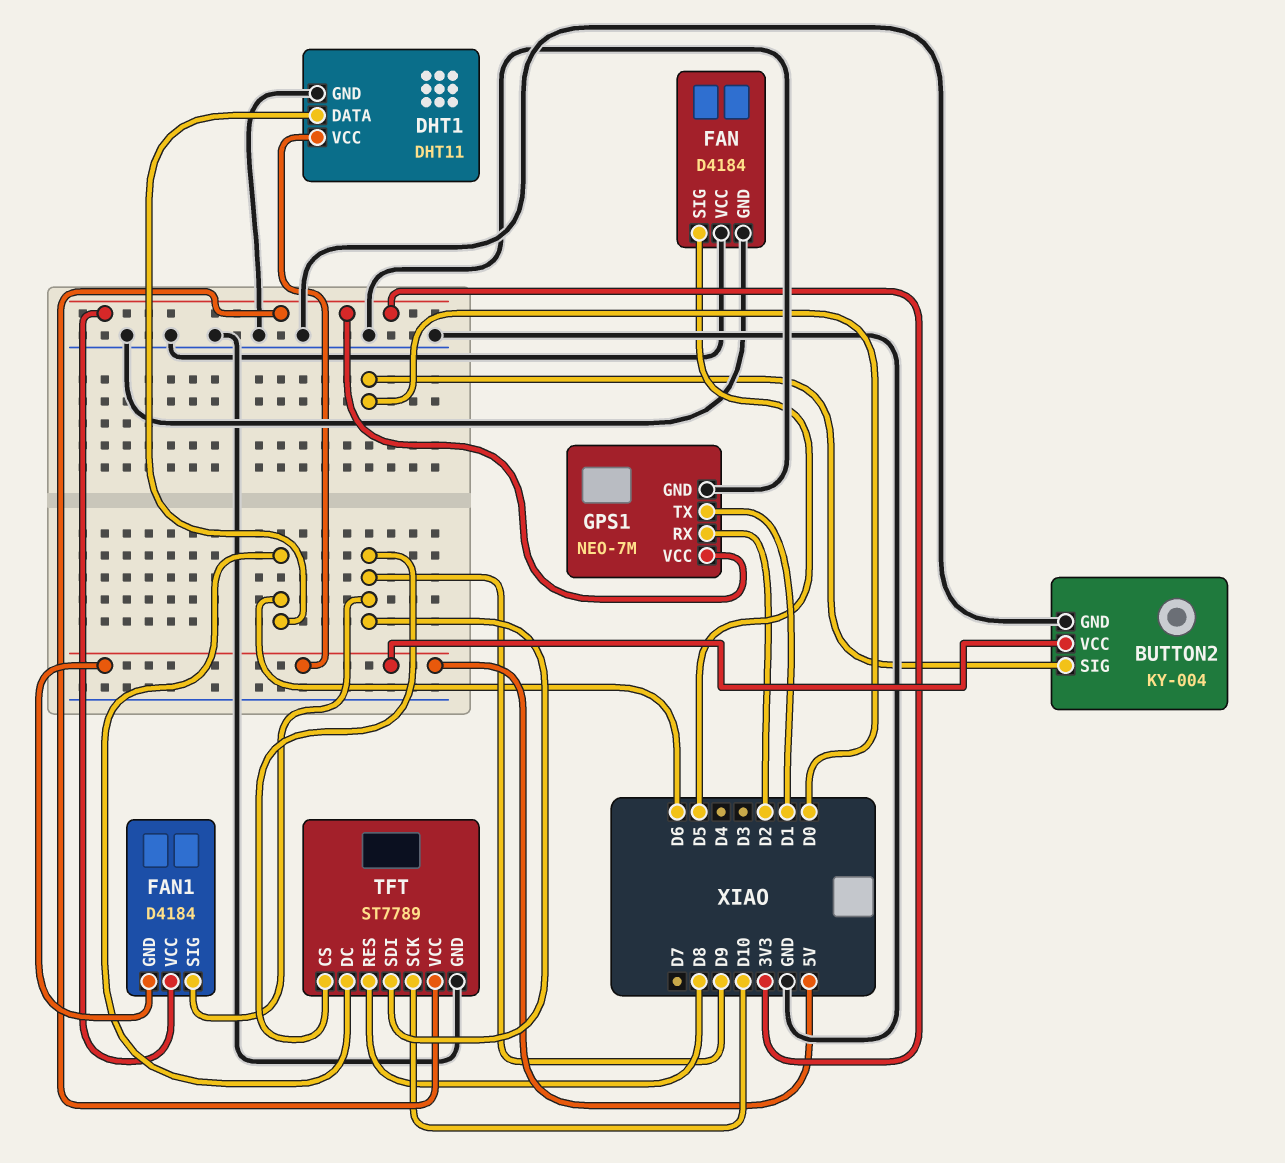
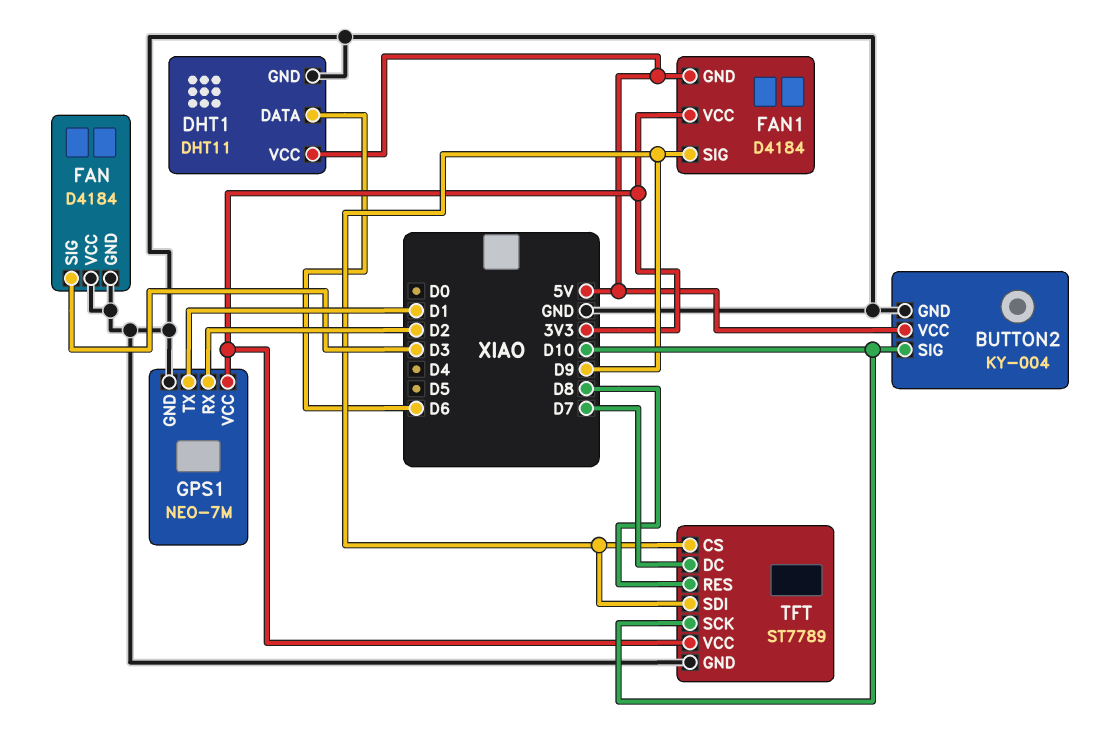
BUTTON2 pin SIG: D0 -> D10
FAN pin SIG: D5 -> D3
TFT pin DC: D6 -> D7

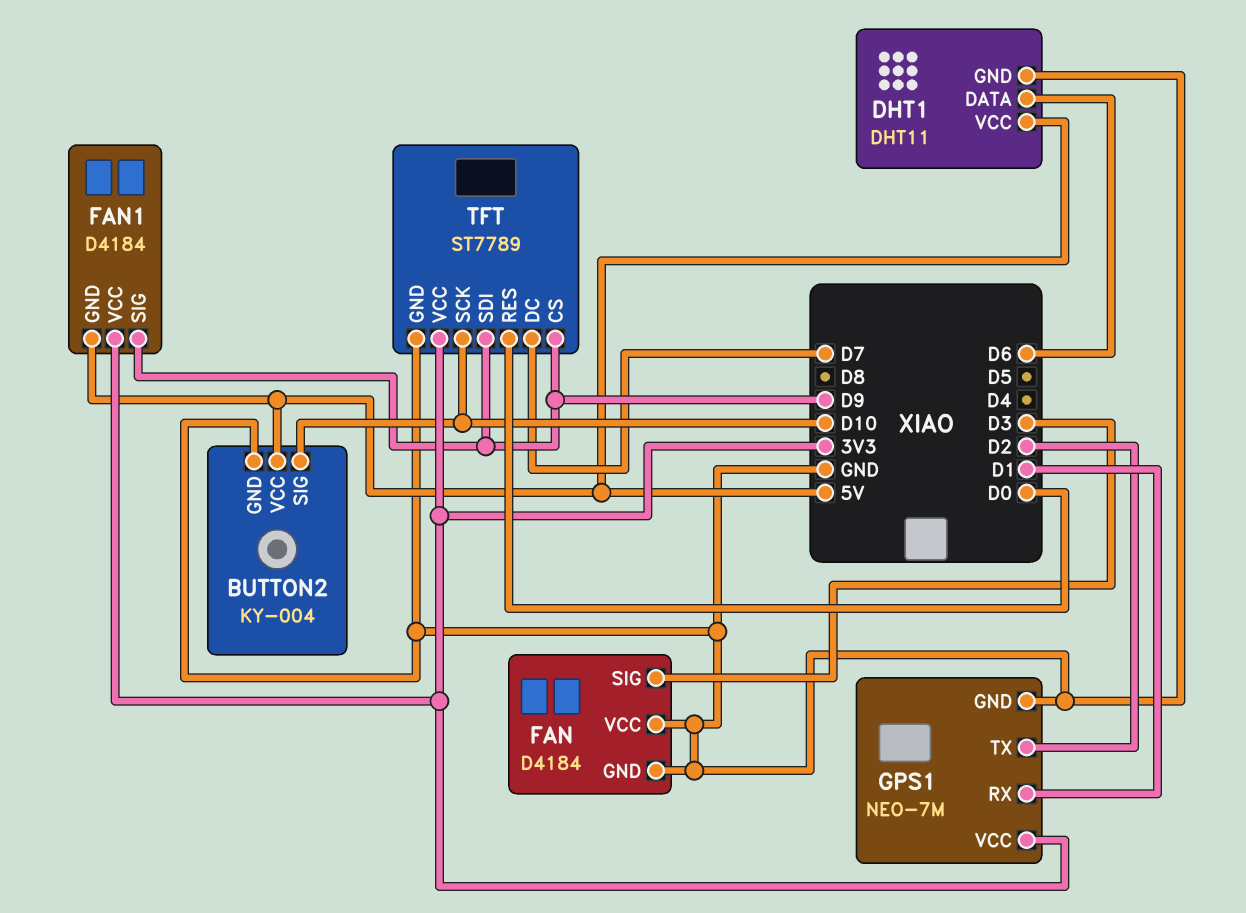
GPS1 pin RX: D2 -> D1
GPS1 pin TX: D1 -> D2
TFT pin RES: D8 -> D0

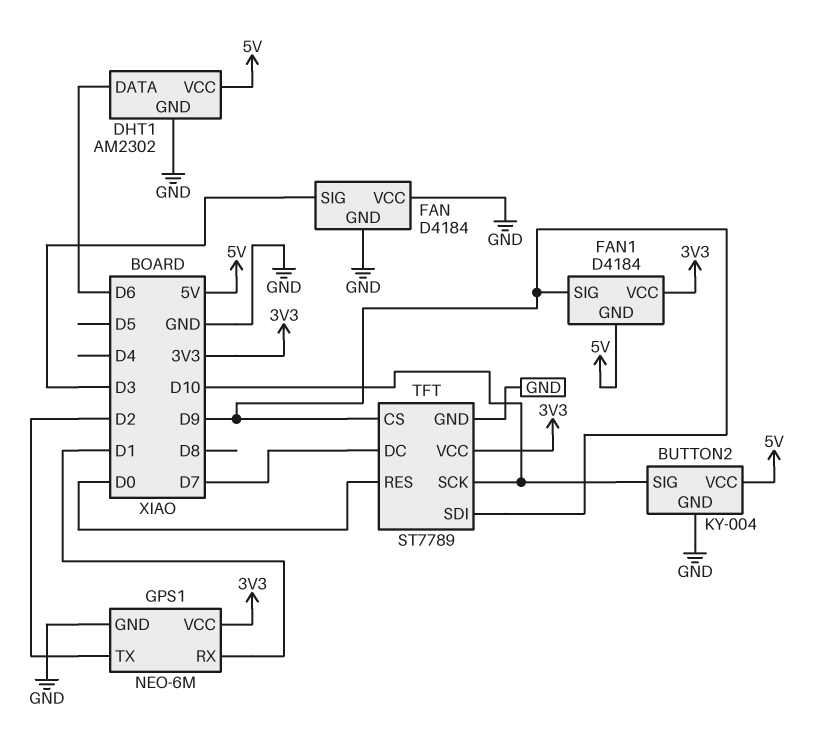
DHT1: DHT11 -> AM2302
GPS1: NEO-7M -> NEO-6M

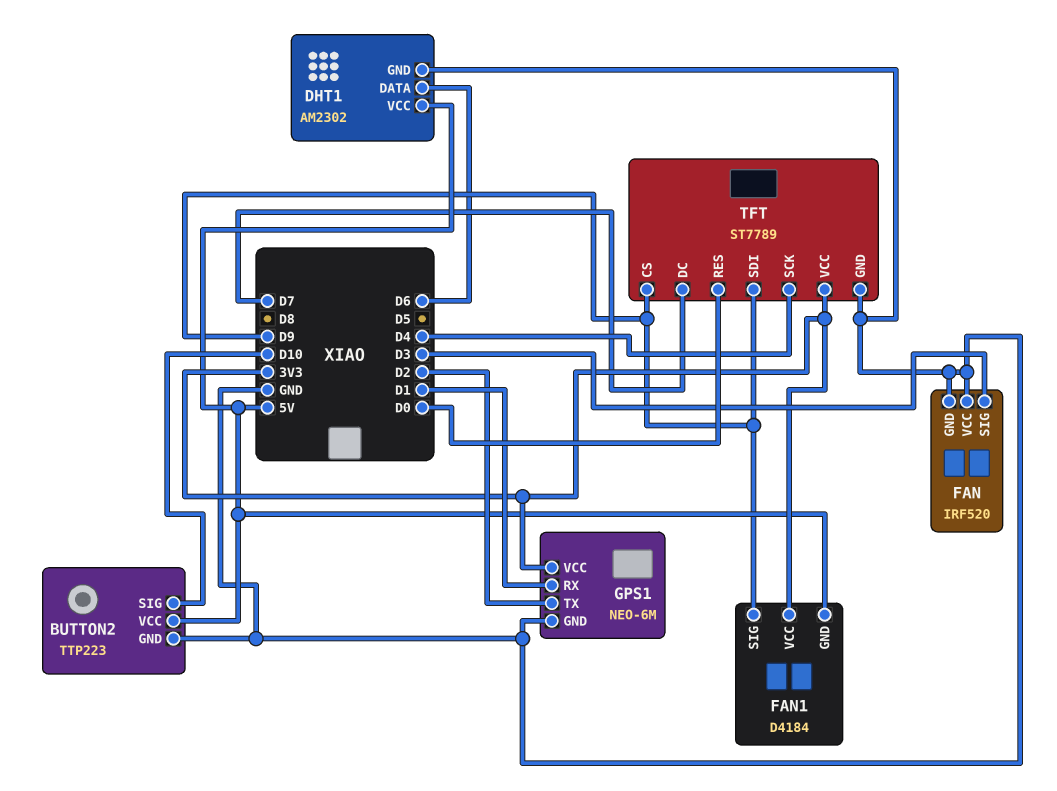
BUTTON2: KY-004 -> TTP223
FAN: D4184 -> IRF520
TFT pin SCK: D10 -> D4

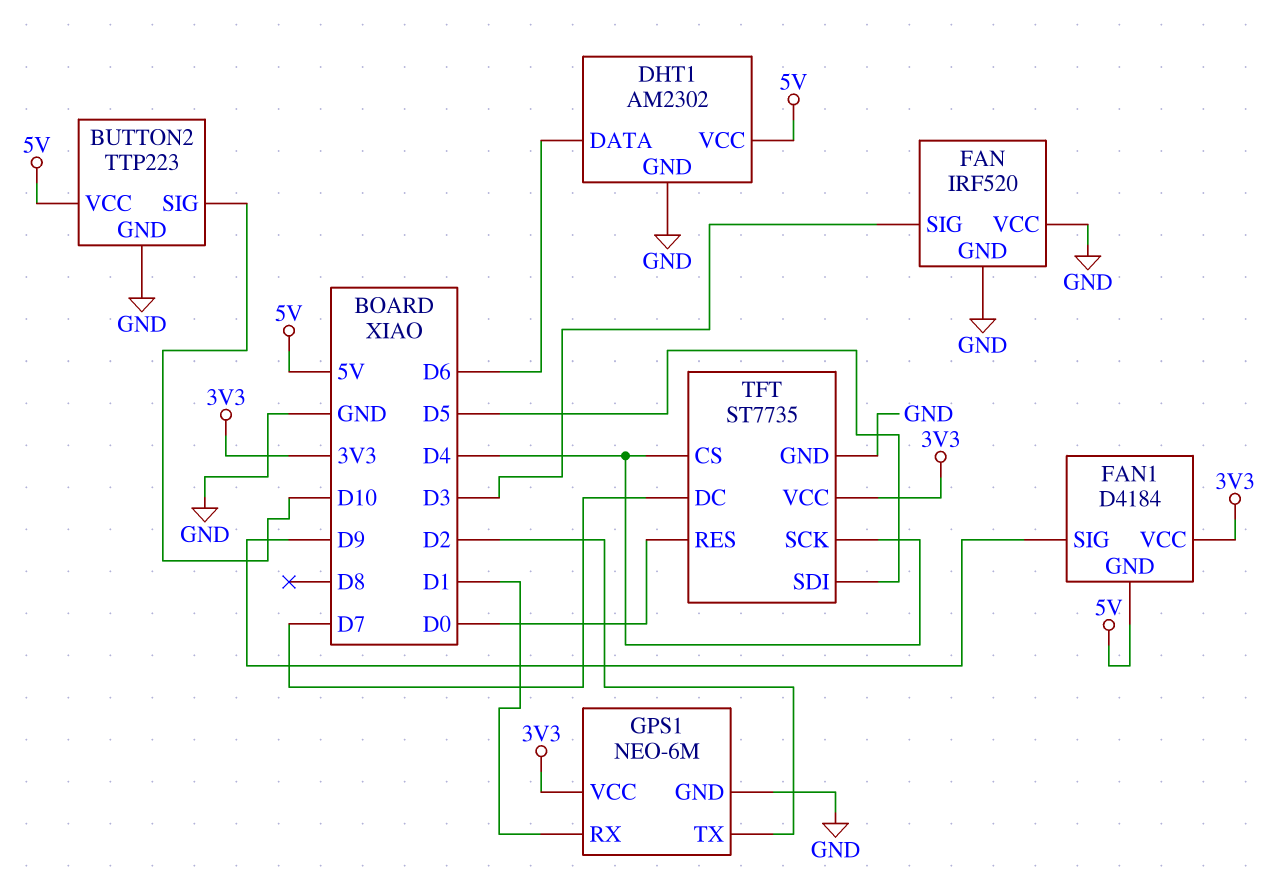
TFT: ST7789 -> ST7735
TFT pin CS: D9 -> D4
TFT pin SDI: D9 -> D5

